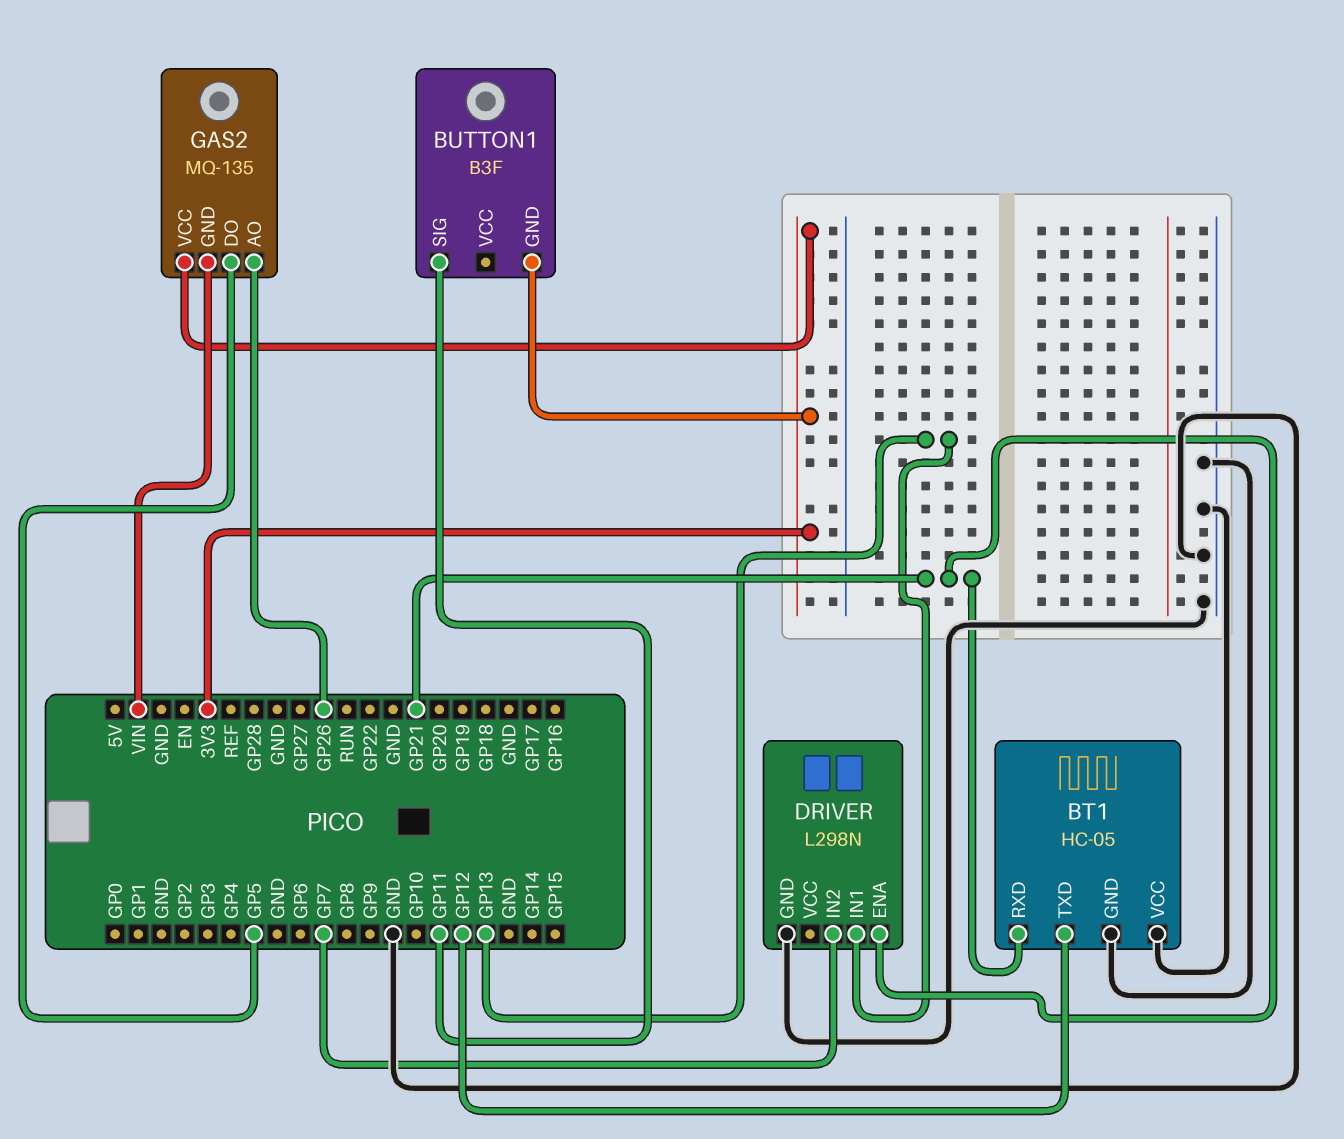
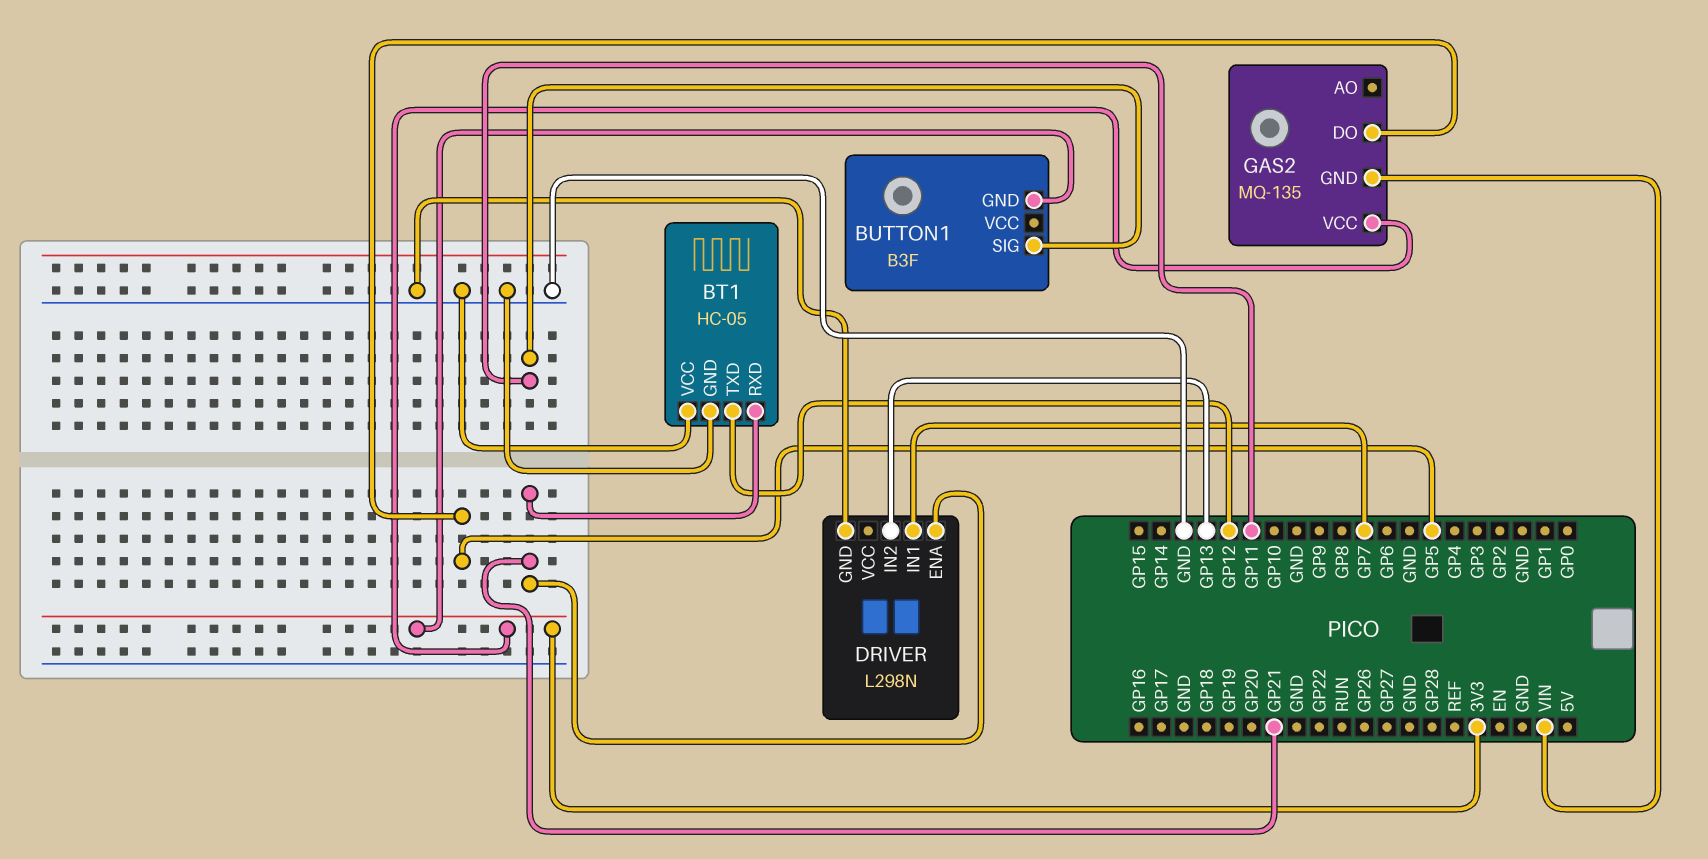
DRIVER pin IN1: GP13 -> GP7
DRIVER pin IN2: GP7 -> GP13
GAS2 pin AO: GP26 -> none

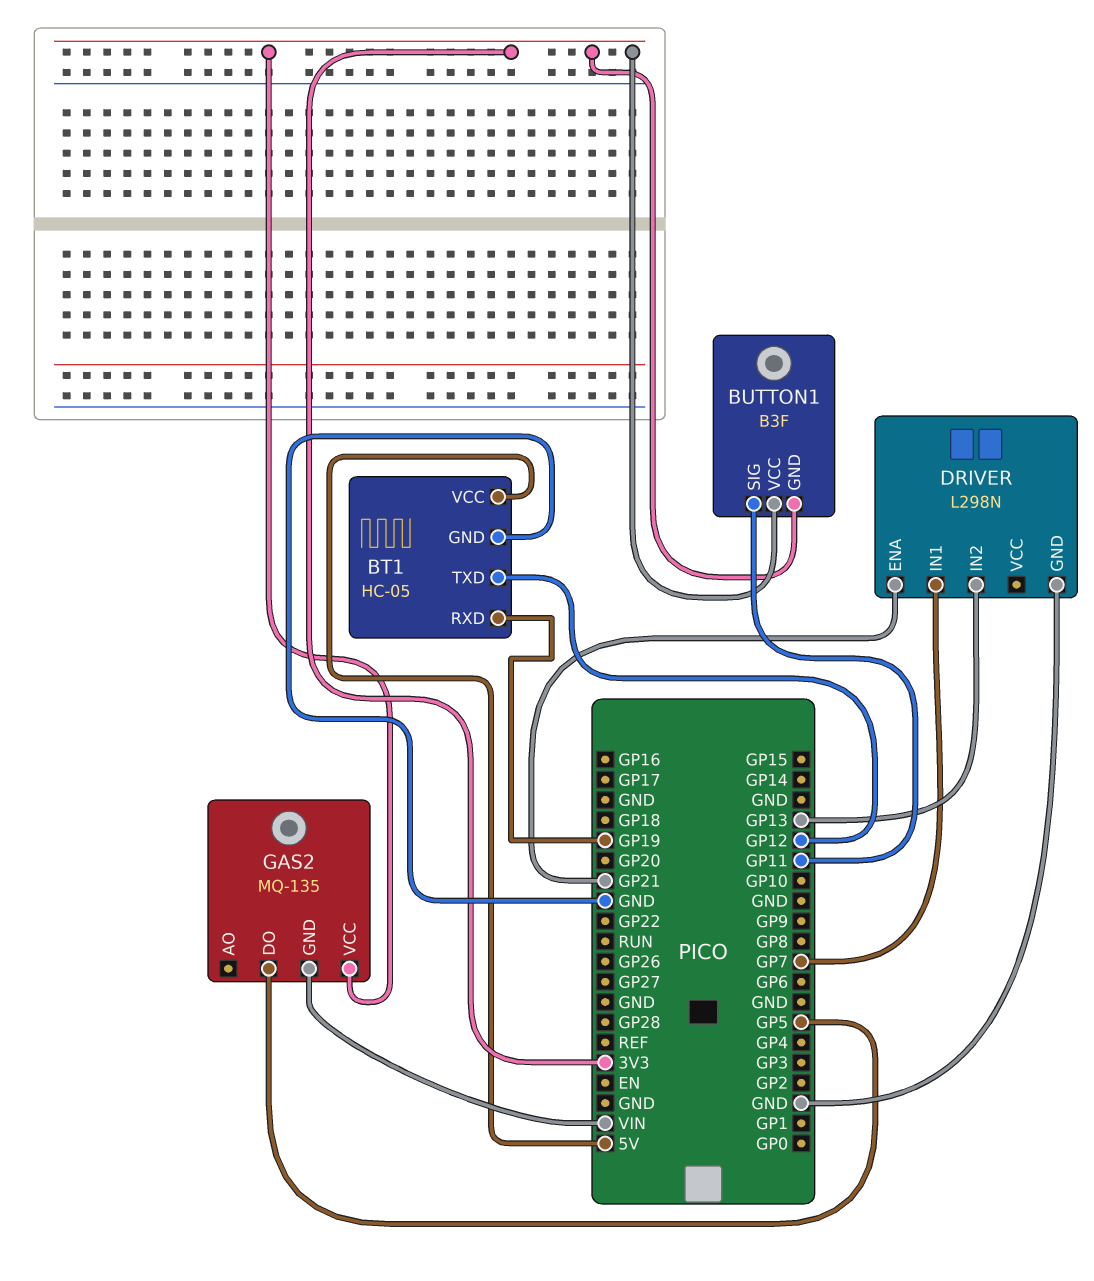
BT1 pin RXD: GP21 -> GP19
BT1 pin VCC: GND -> 5V
BUTTON1 pin VCC: none -> 3V3

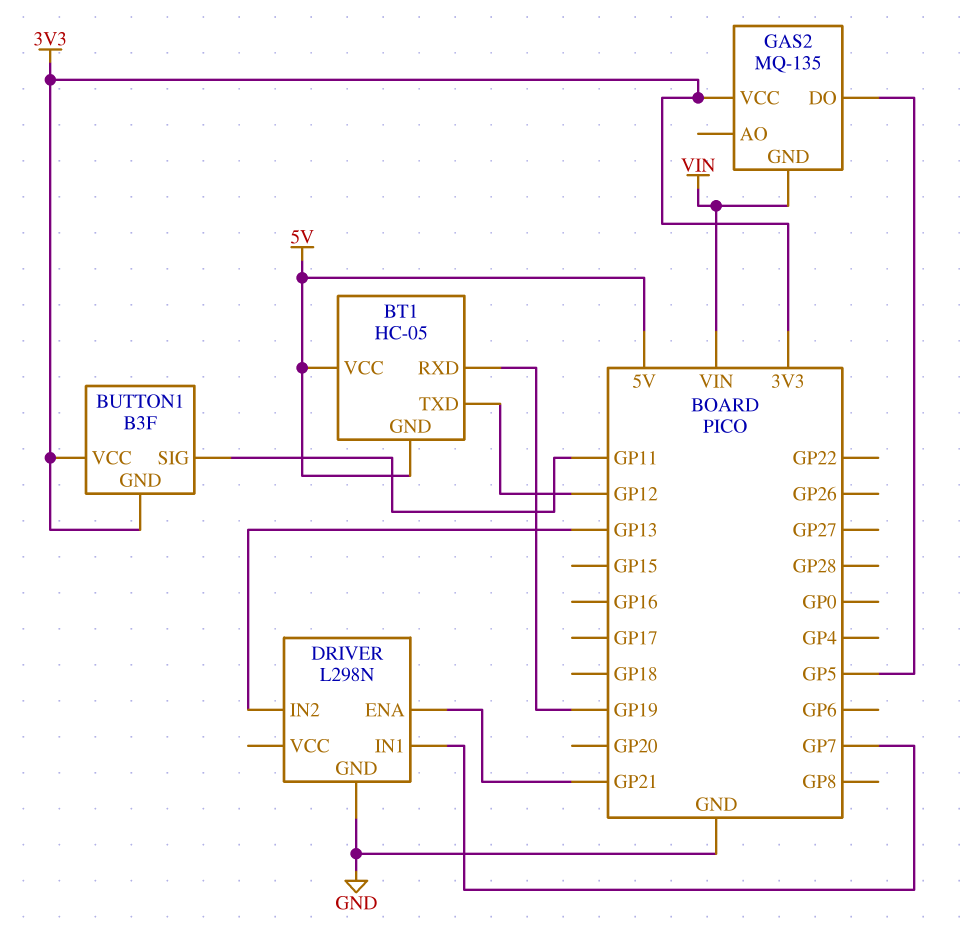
BT1 pin GND: GND -> 5V

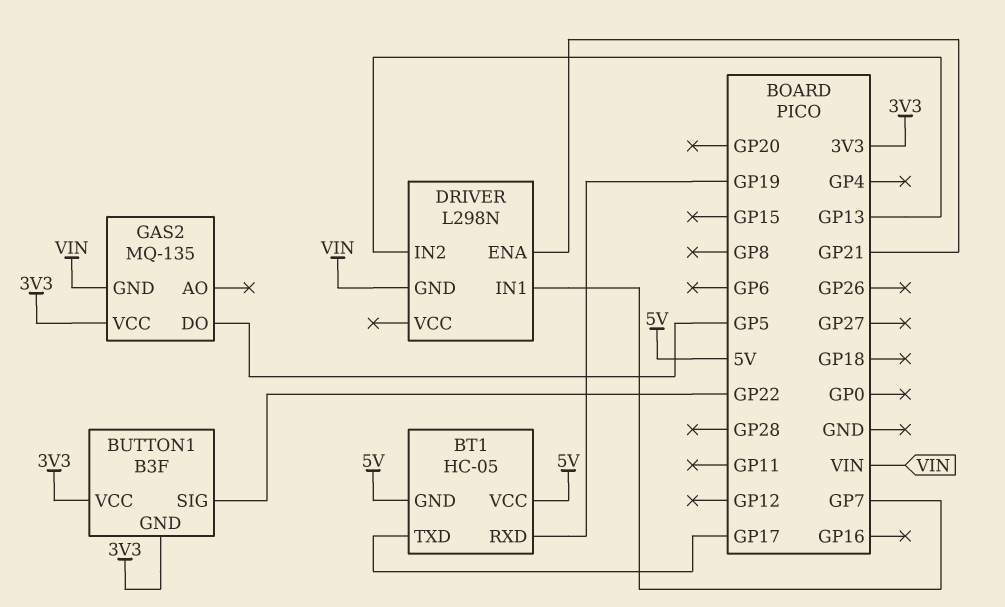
BT1 pin TXD: GP12 -> GP17
BUTTON1 pin SIG: GP11 -> GP22
DRIVER pin GND: GND -> VIN

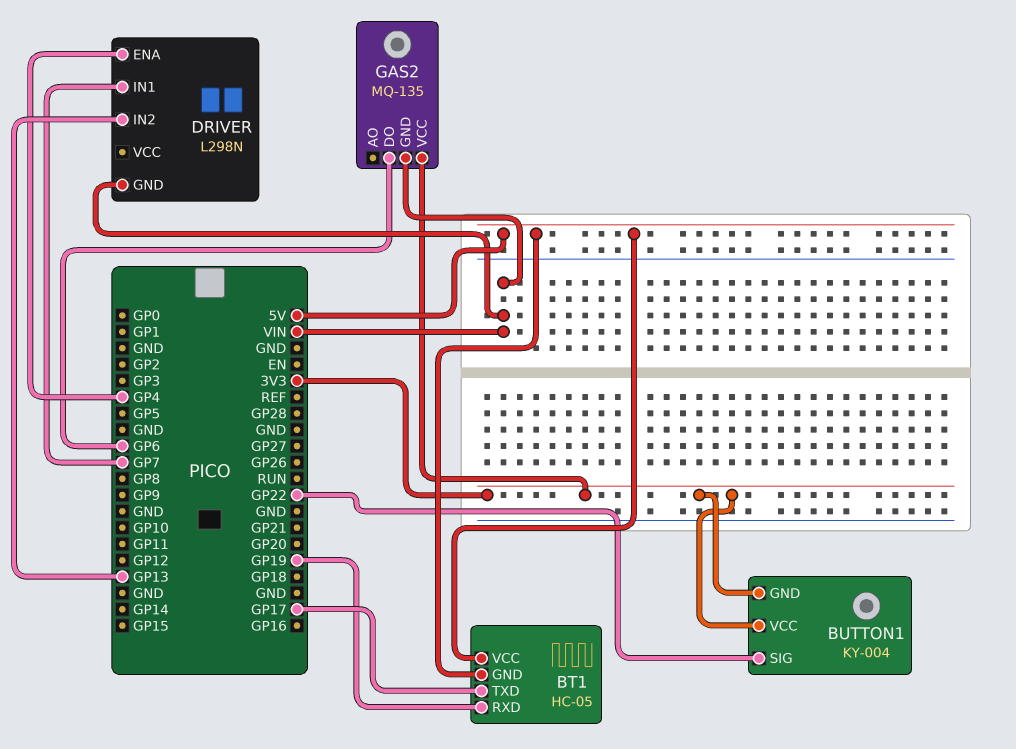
BUTTON1: B3F -> KY-004
DRIVER pin ENA: GP21 -> GP4
GAS2 pin DO: GP5 -> GP6

